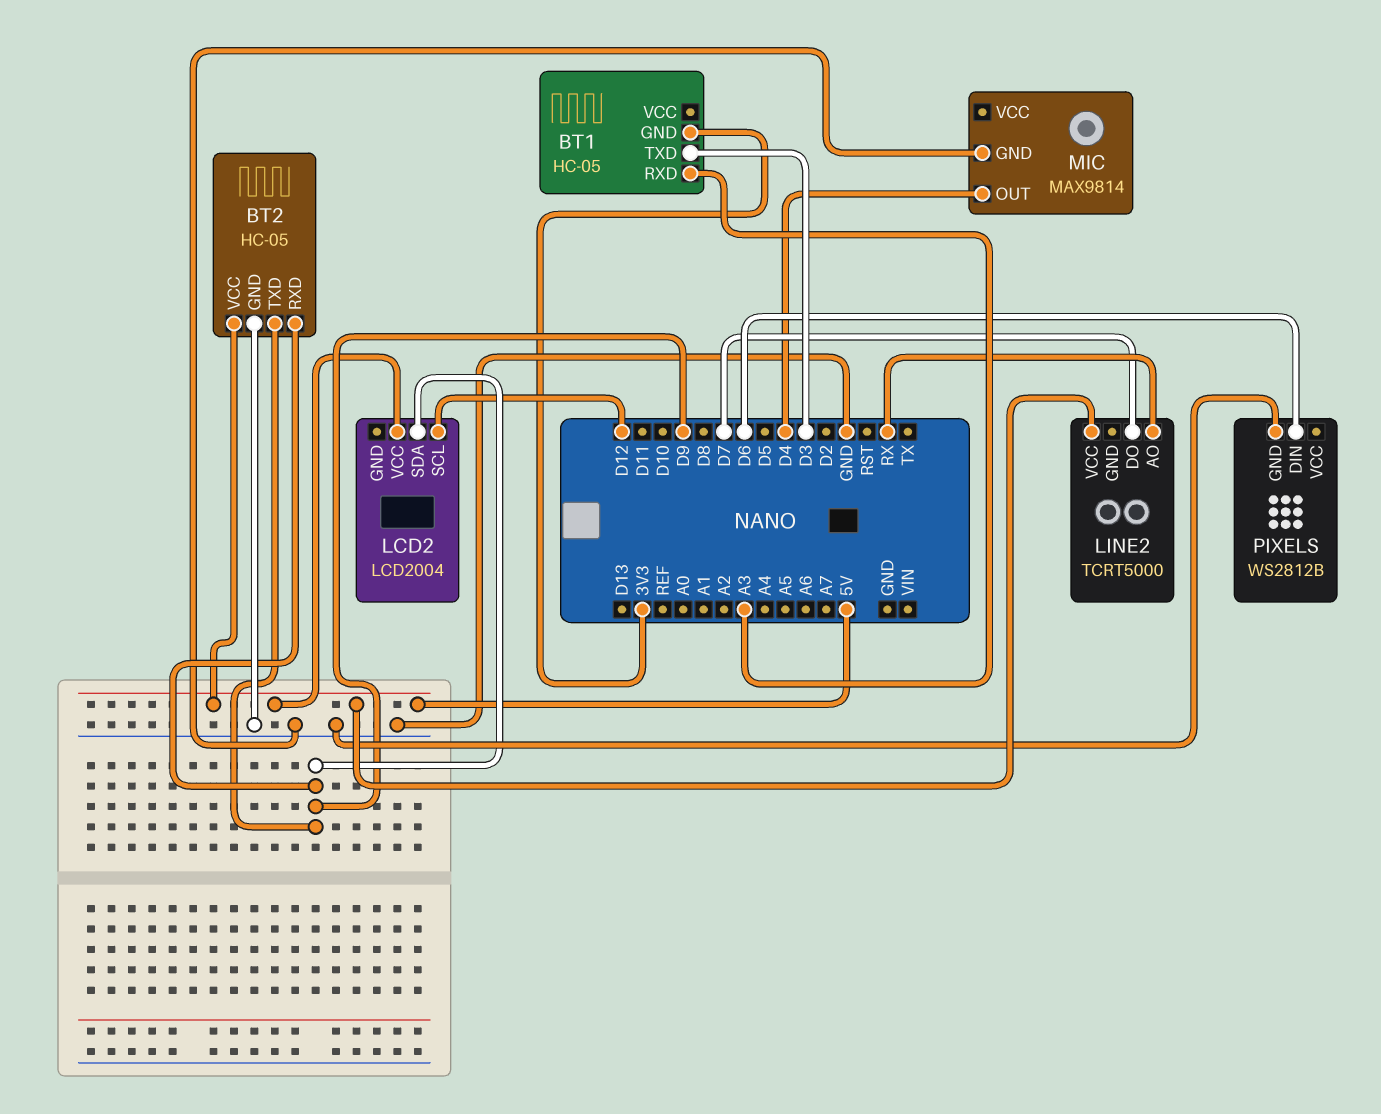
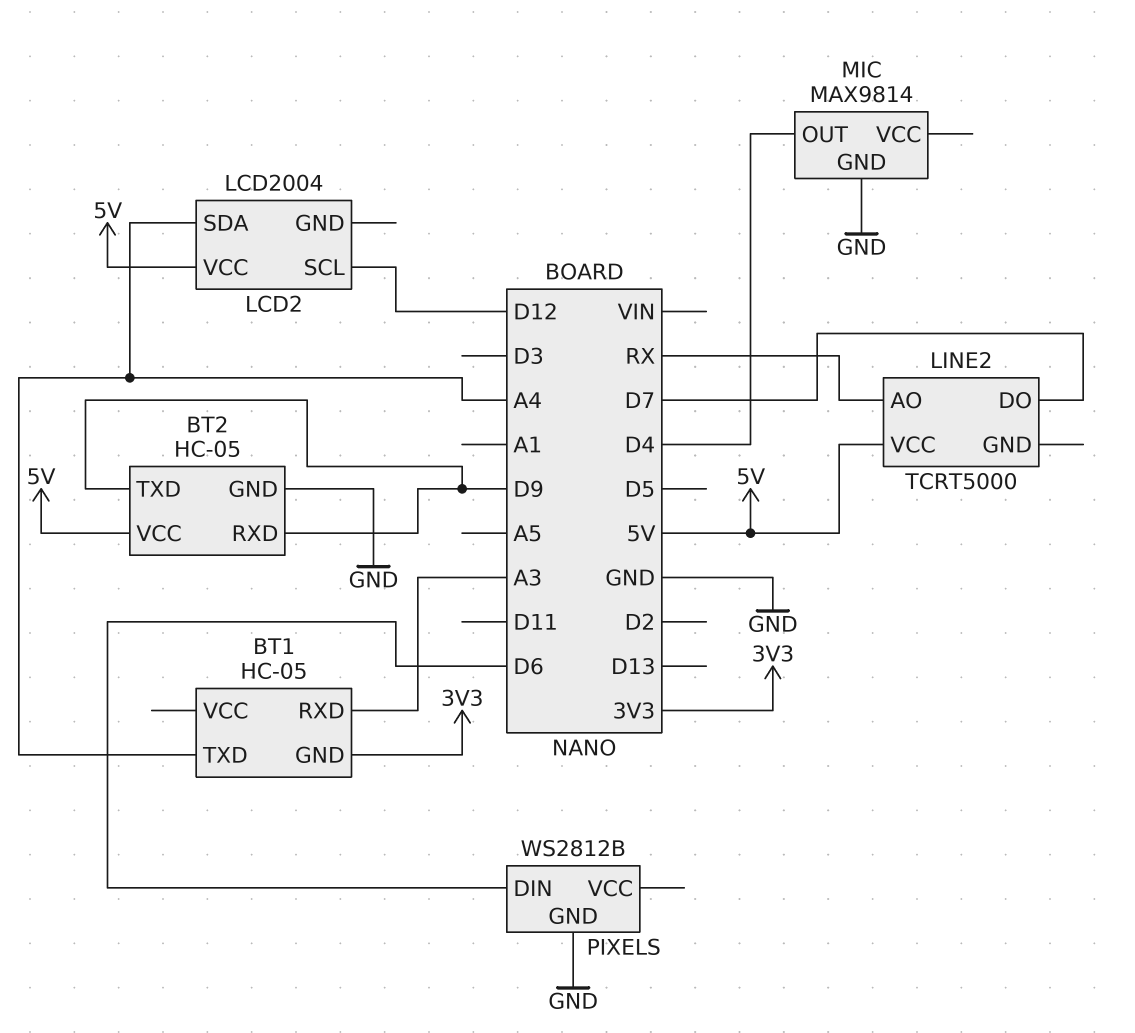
BT1 pin TXD: D3 -> A4
LCD2 pin SDA: D9 -> A4

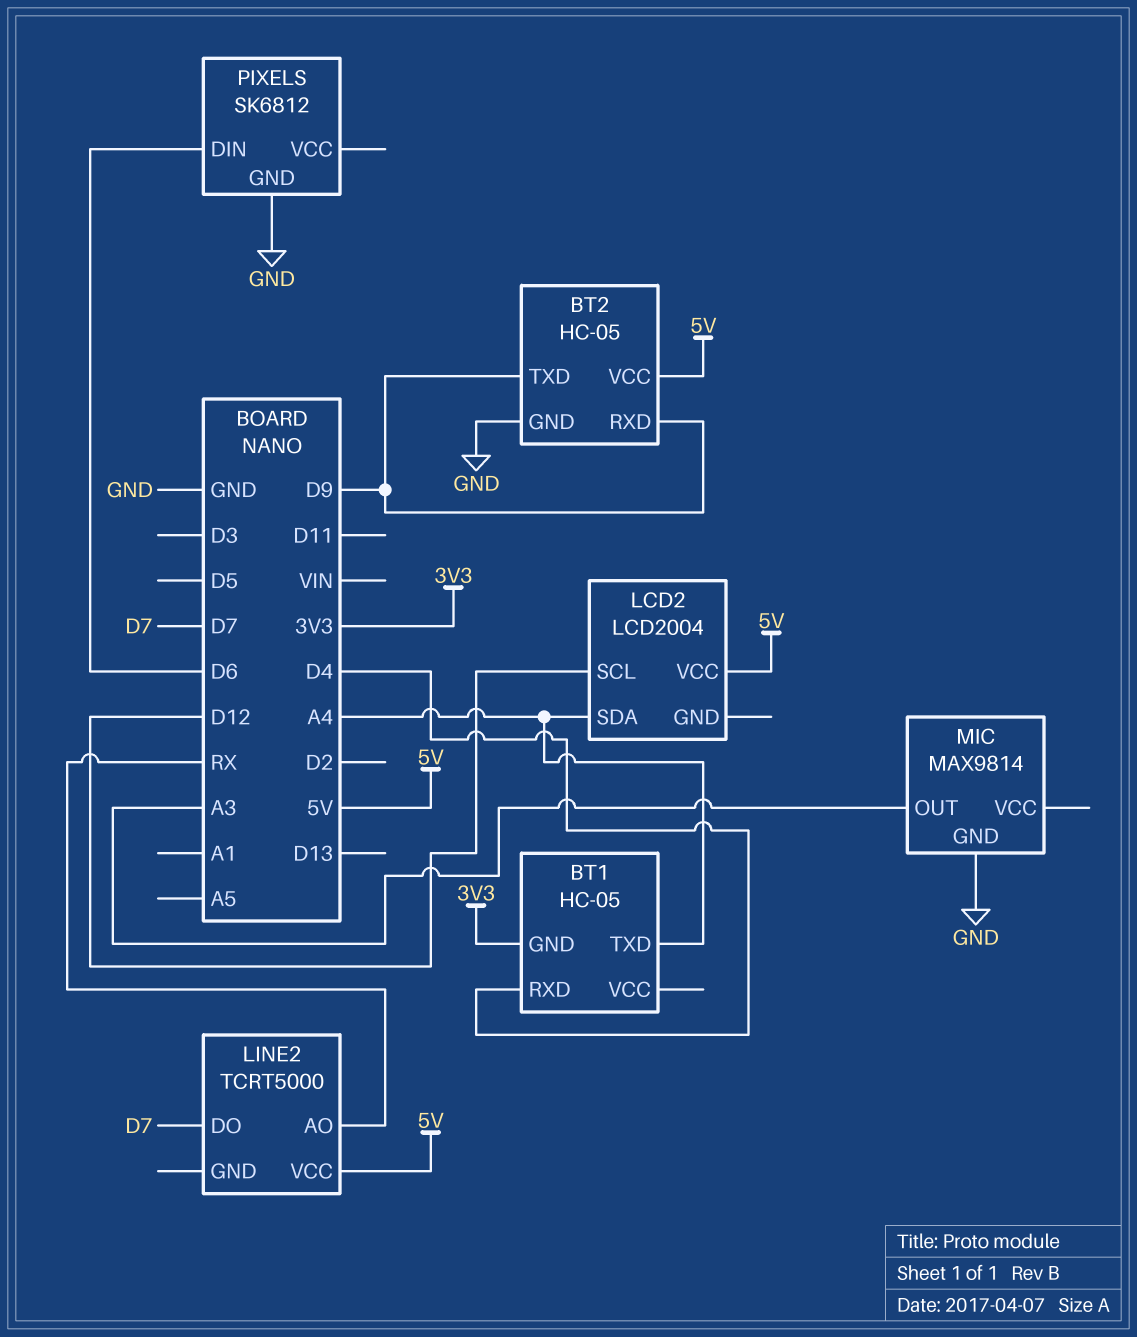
BT1 pin RXD: A3 -> D4
MIC pin OUT: D4 -> A3
PIXELS: WS2812B -> SK6812

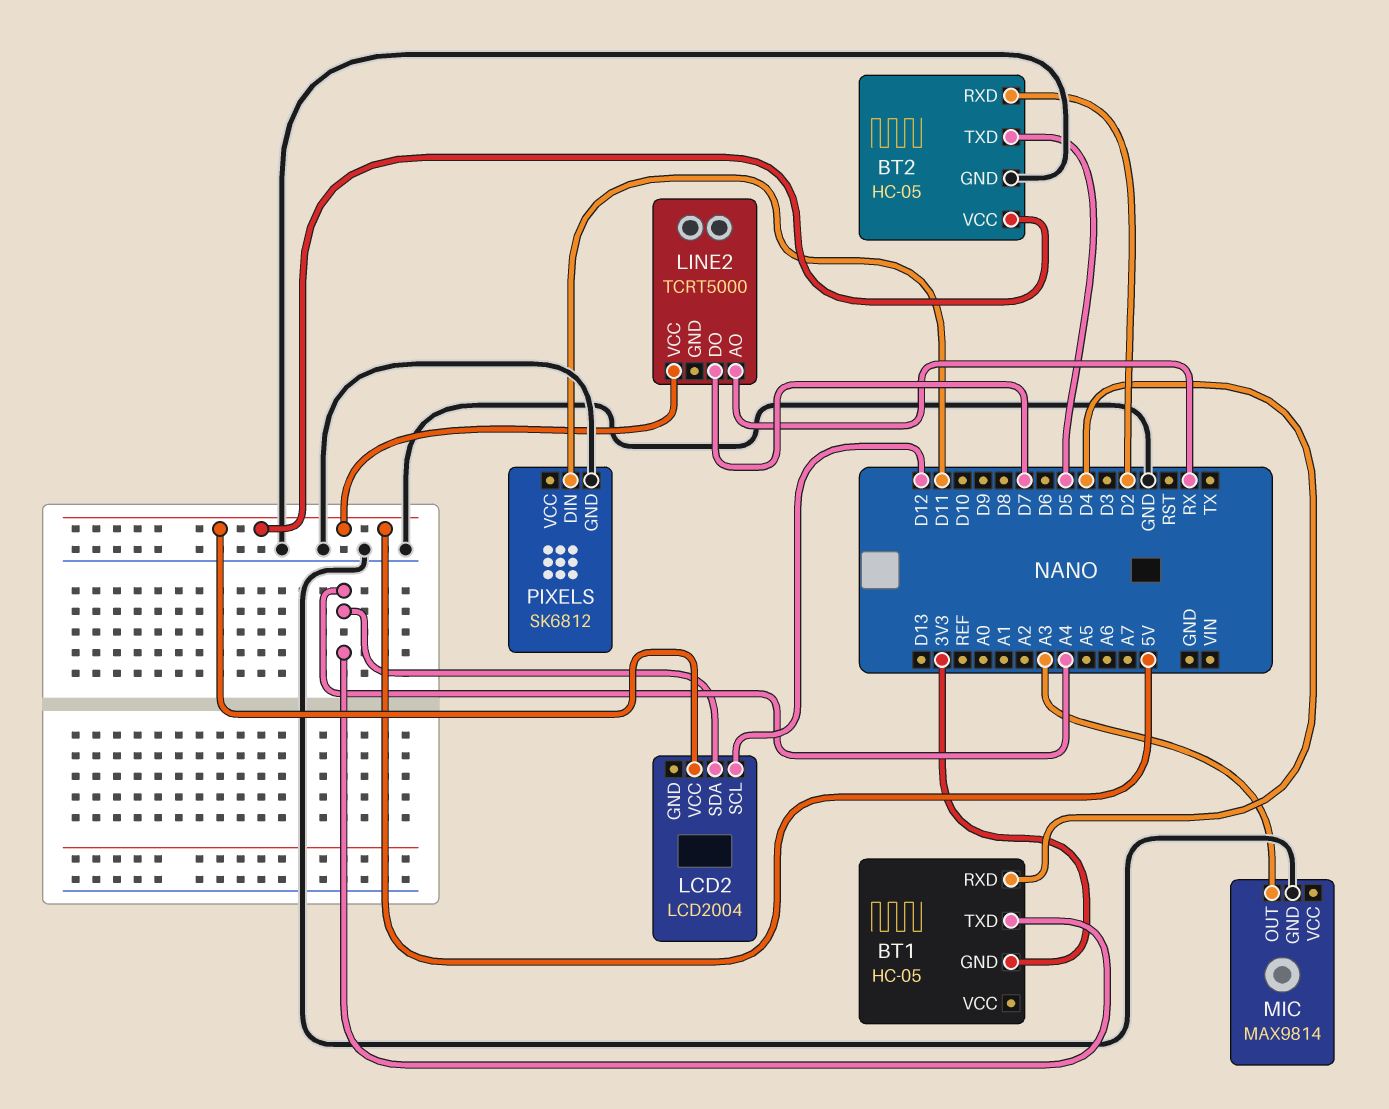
BT2 pin RXD: D9 -> D2
BT2 pin TXD: D9 -> D5
PIXELS pin DIN: D6 -> D11

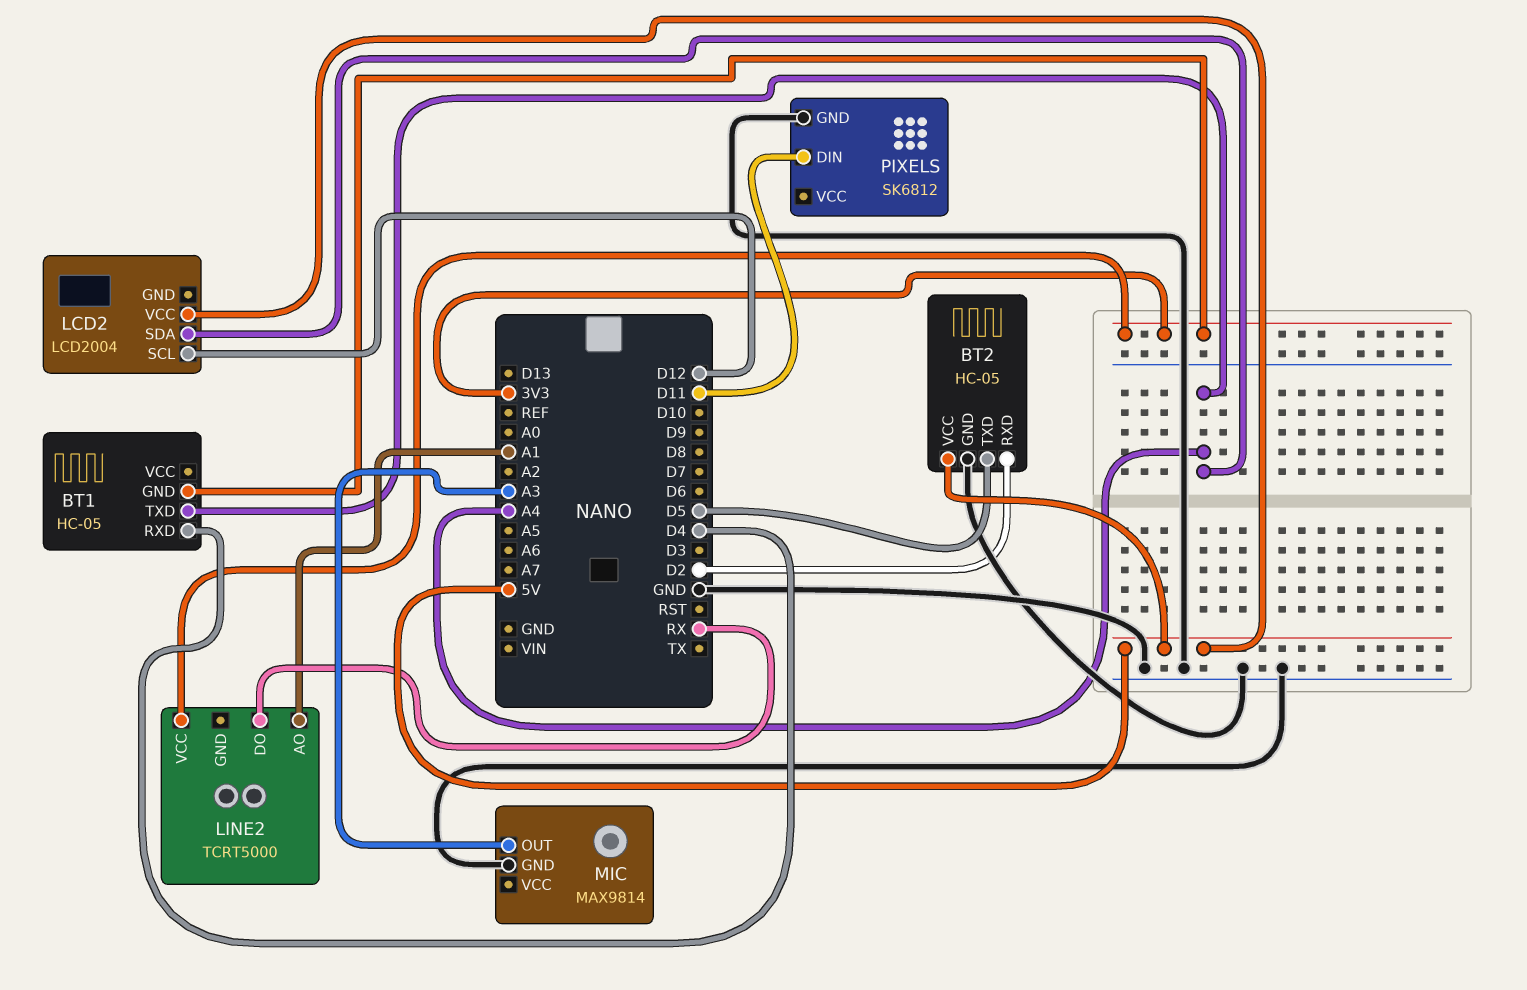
LINE2 pin AO: RX -> A1
LINE2 pin DO: D7 -> RX
LINE2 pin VCC: 5V -> 3V3

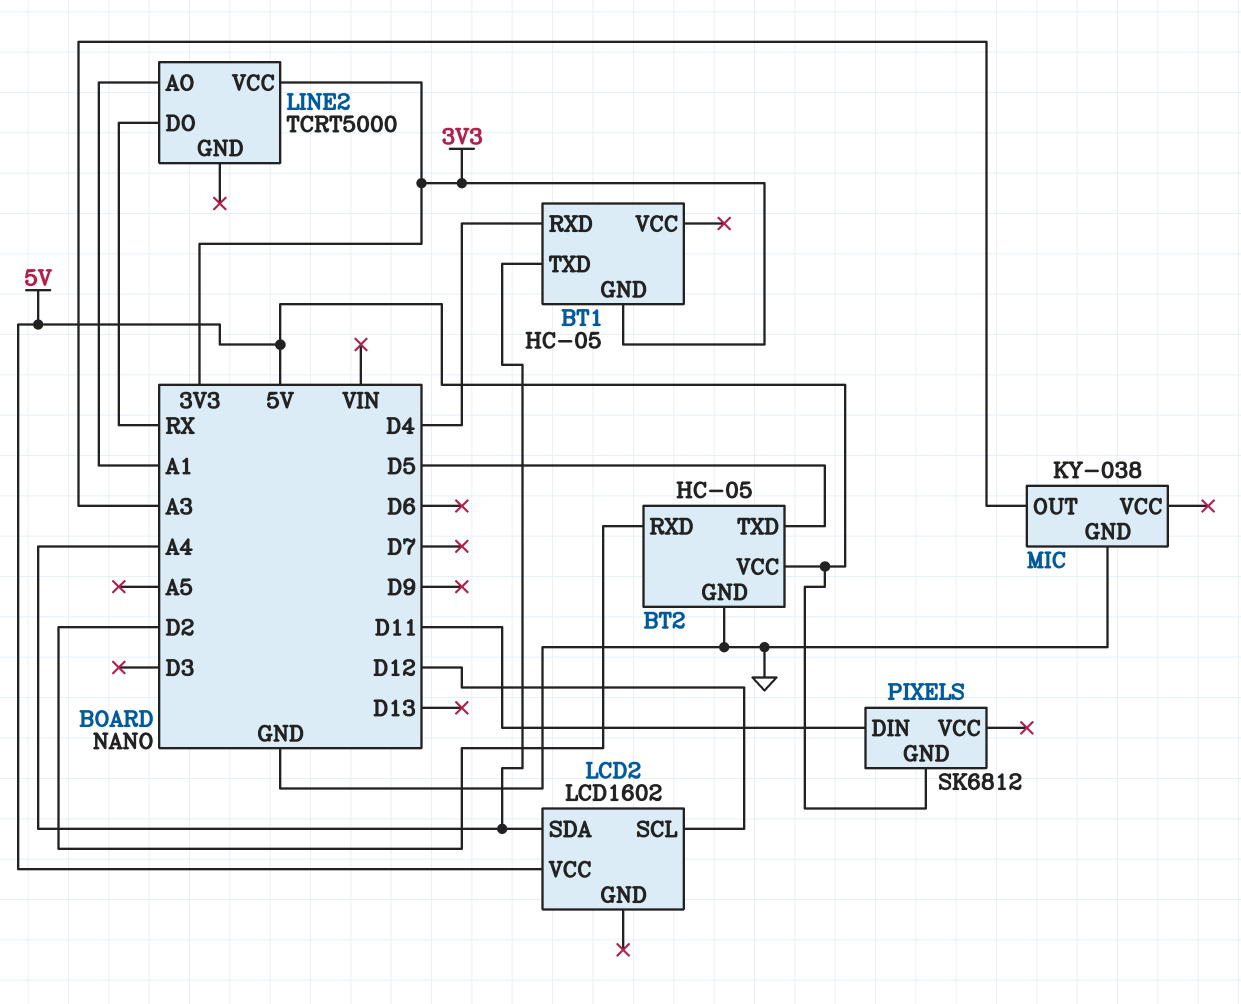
LCD2: LCD2004 -> LCD1602
MIC: MAX9814 -> KY-038
PIXELS pin GND: GND -> 5V

